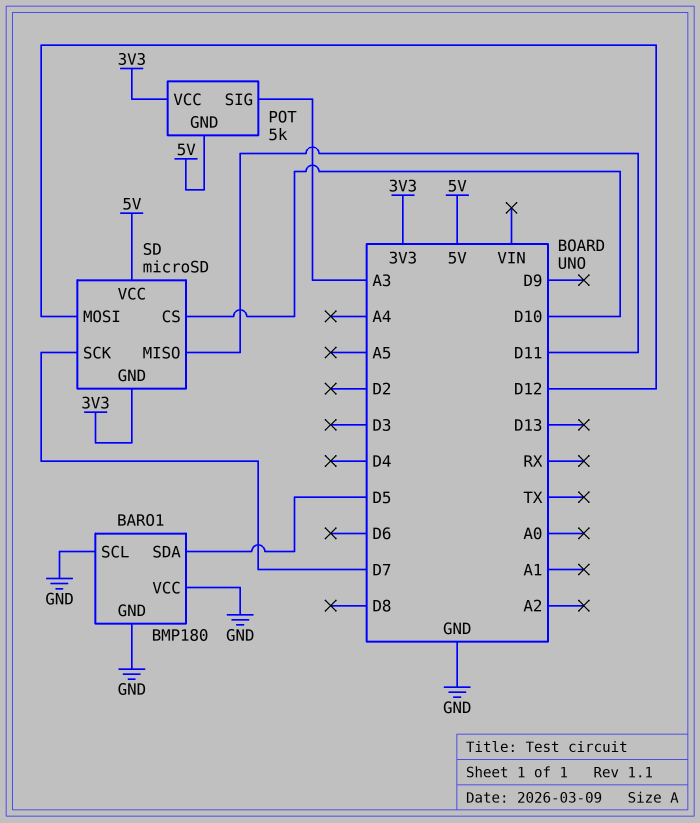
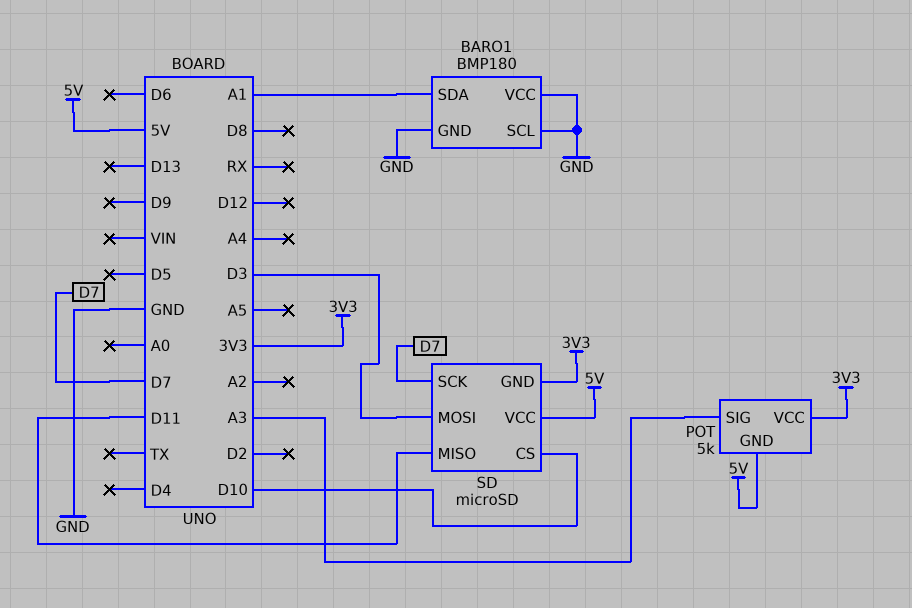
BARO1 pin SDA: D5 -> A1
SD pin MOSI: D12 -> D3

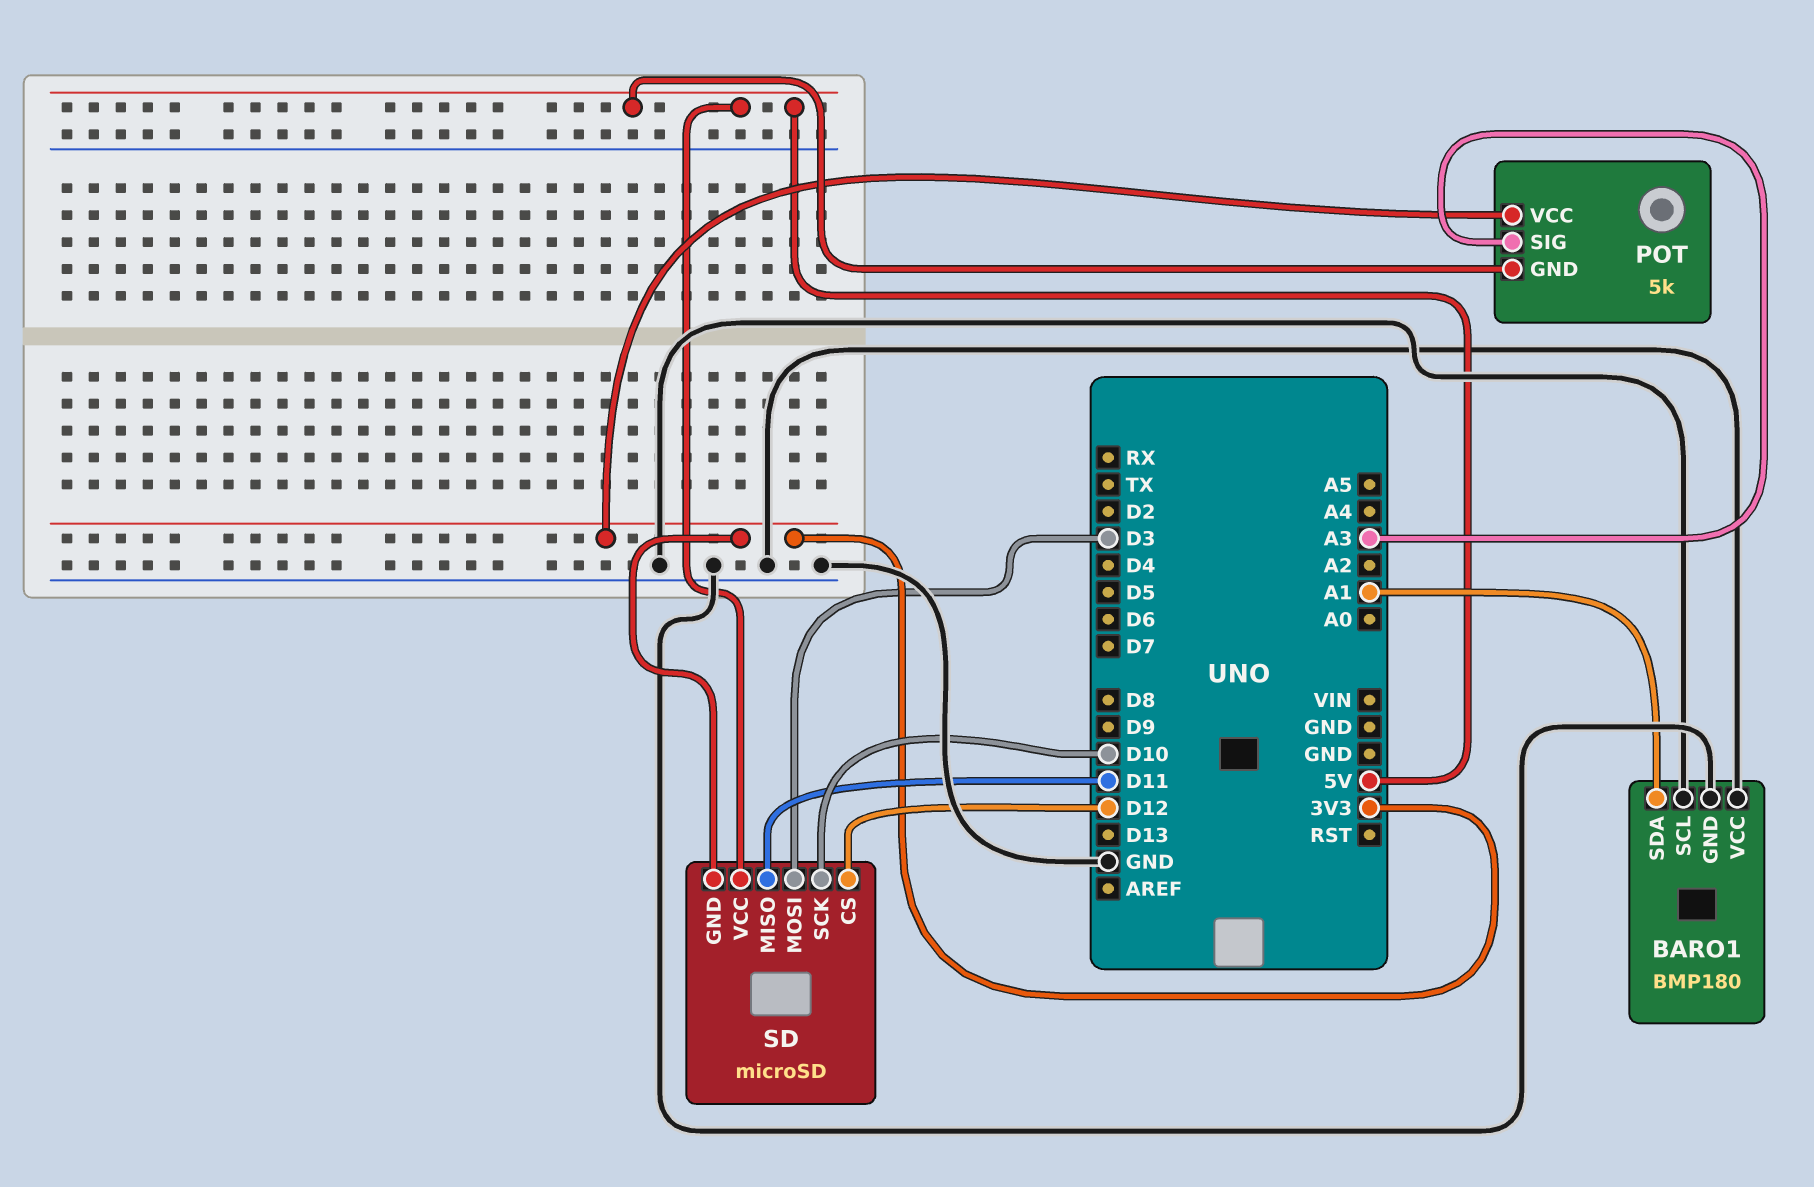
SD pin CS: D10 -> D12
SD pin SCK: D7 -> D10

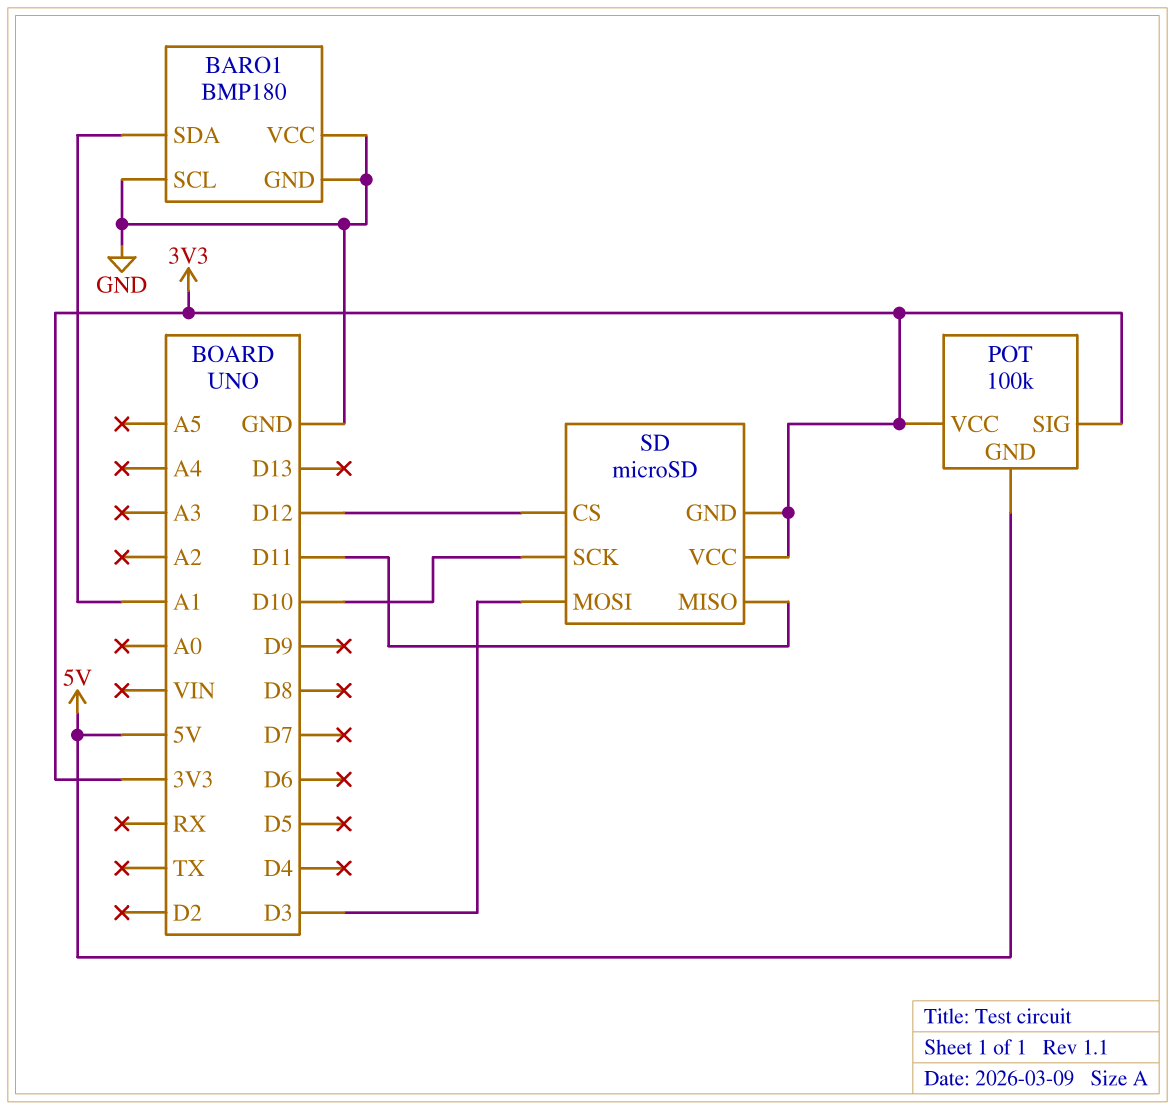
POT: 5k -> 100k
POT pin SIG: A3 -> 3V3
SD pin VCC: 5V -> 3V3

